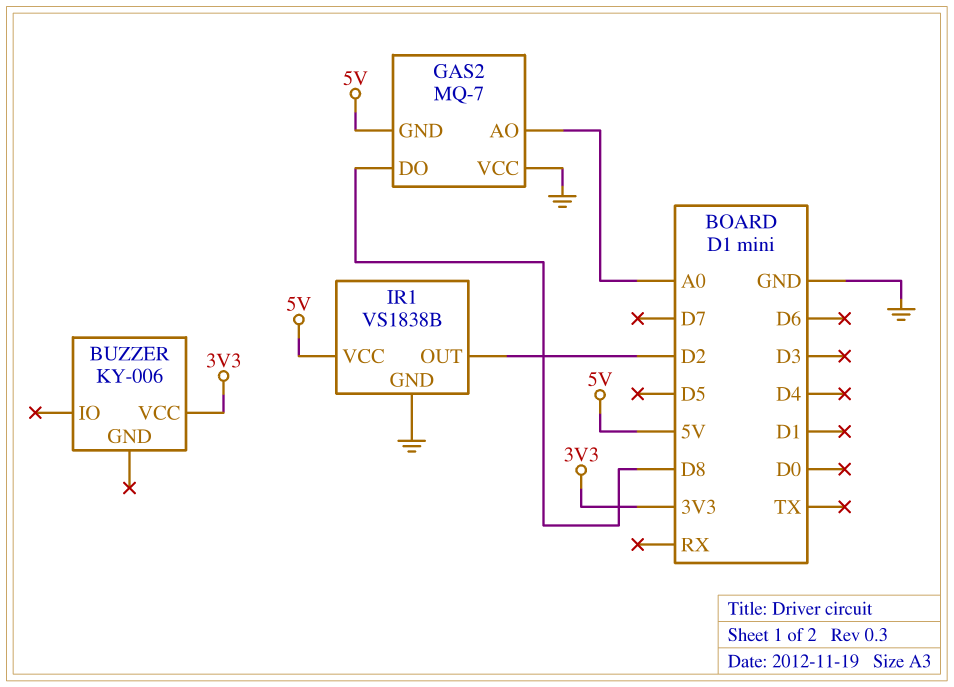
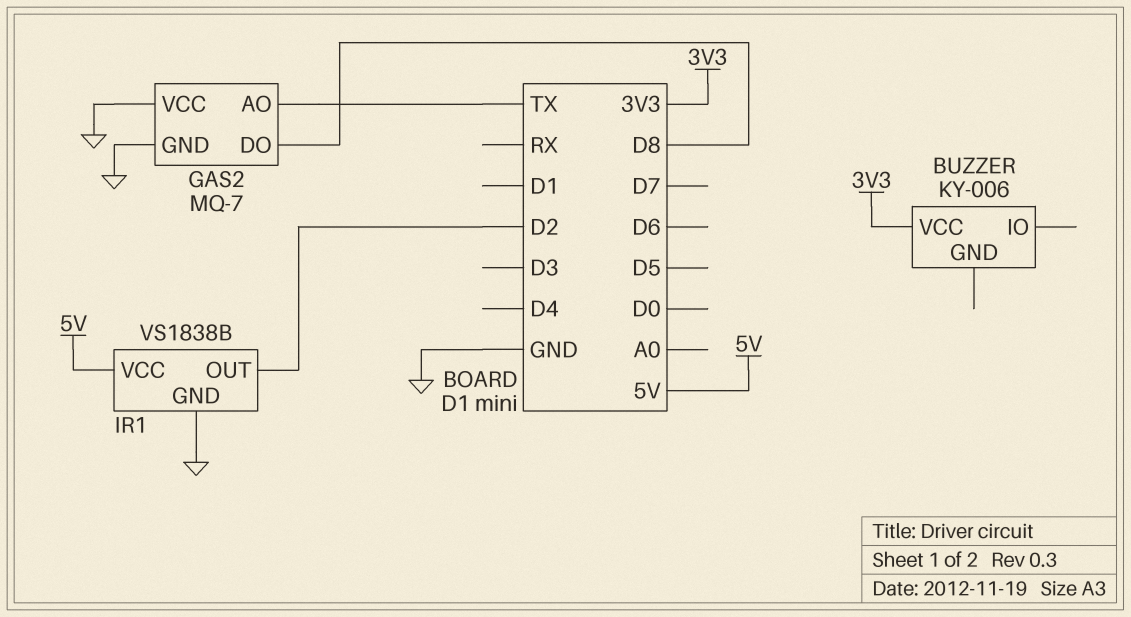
GAS2 pin AO: A0 -> TX
GAS2 pin GND: 5V -> GND

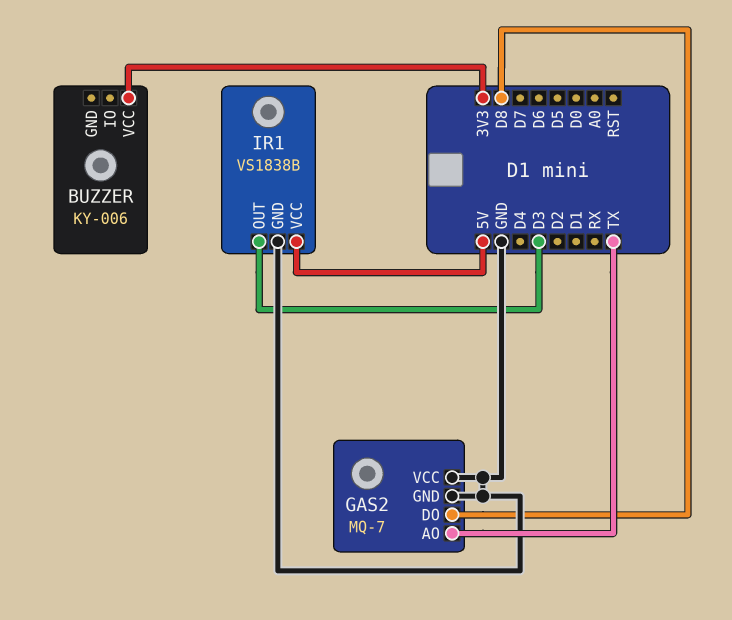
IR1 pin OUT: D2 -> D3

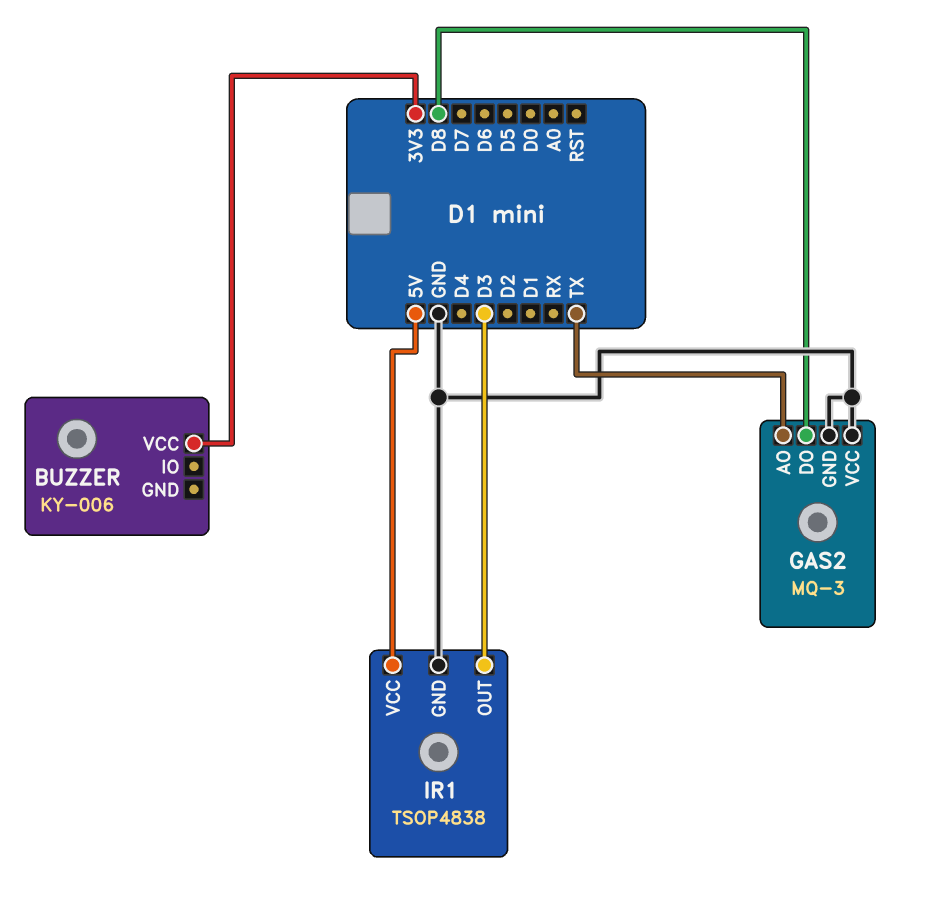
GAS2: MQ-7 -> MQ-3
IR1: VS1838B -> TSOP4838

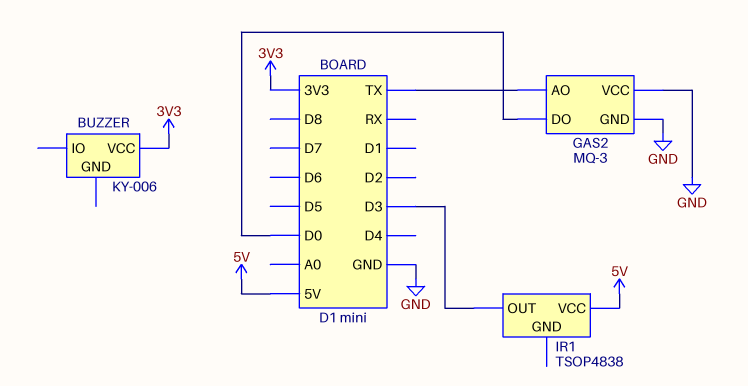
GAS2 pin DO: D8 -> D0
IR1 pin GND: GND -> none

